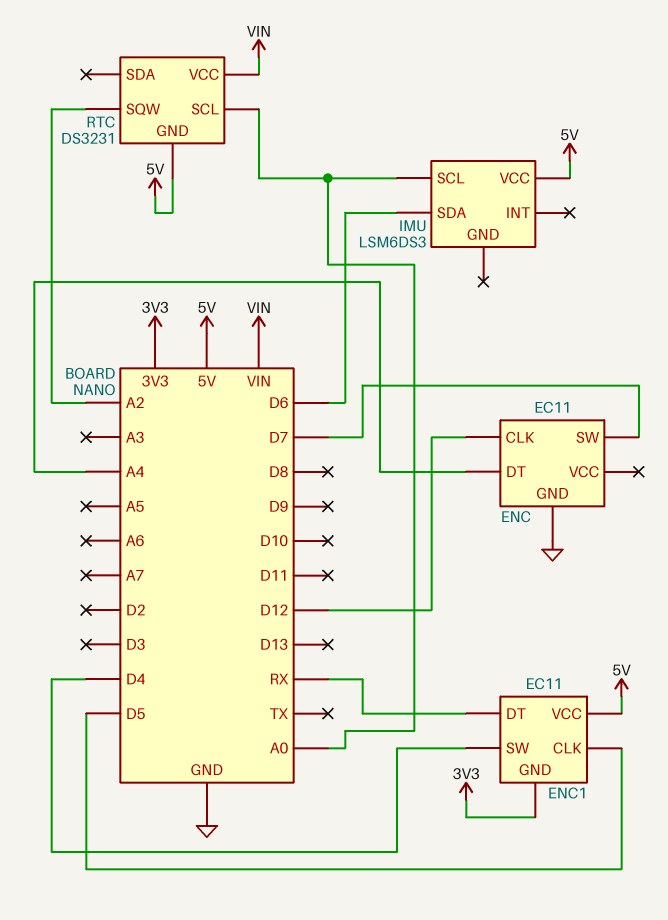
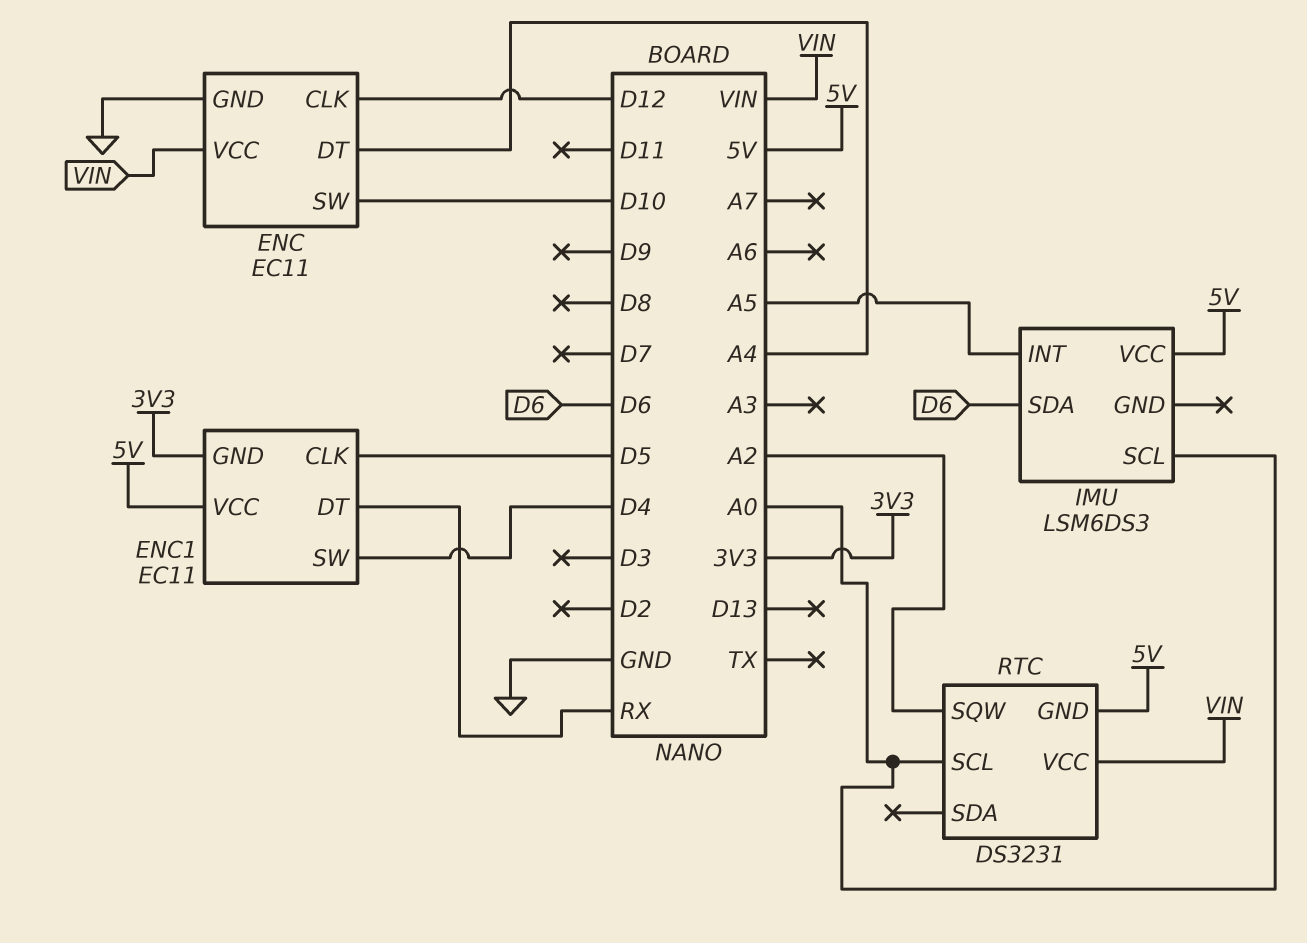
ENC pin SW: D7 -> D10
ENC pin VCC: none -> VIN
IMU pin INT: none -> A5

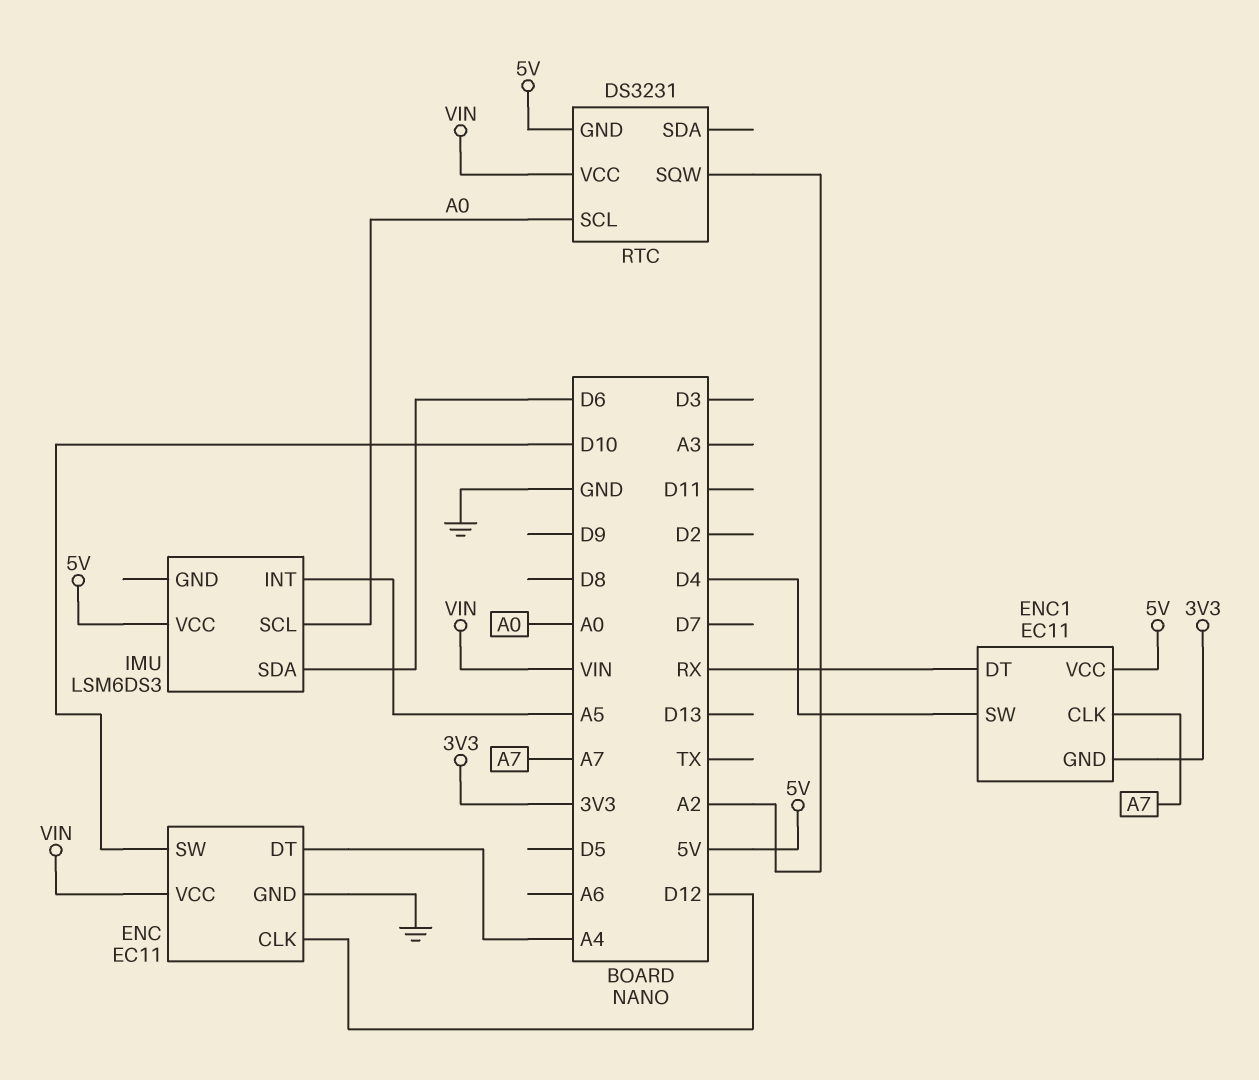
ENC1 pin CLK: D5 -> A7

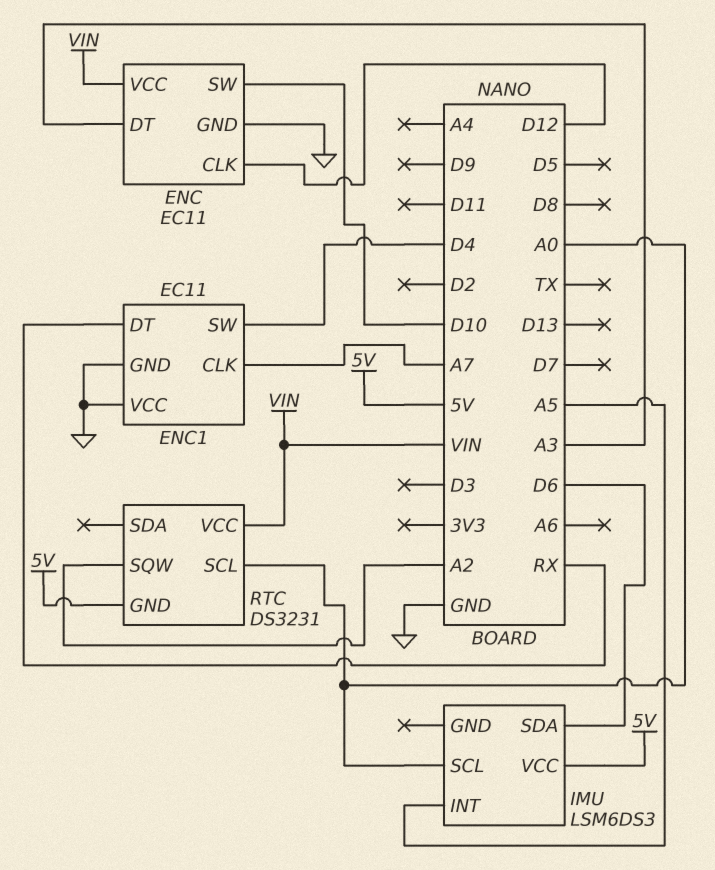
ENC pin DT: A4 -> A3
ENC1 pin GND: 3V3 -> GND
ENC1 pin VCC: 5V -> GND

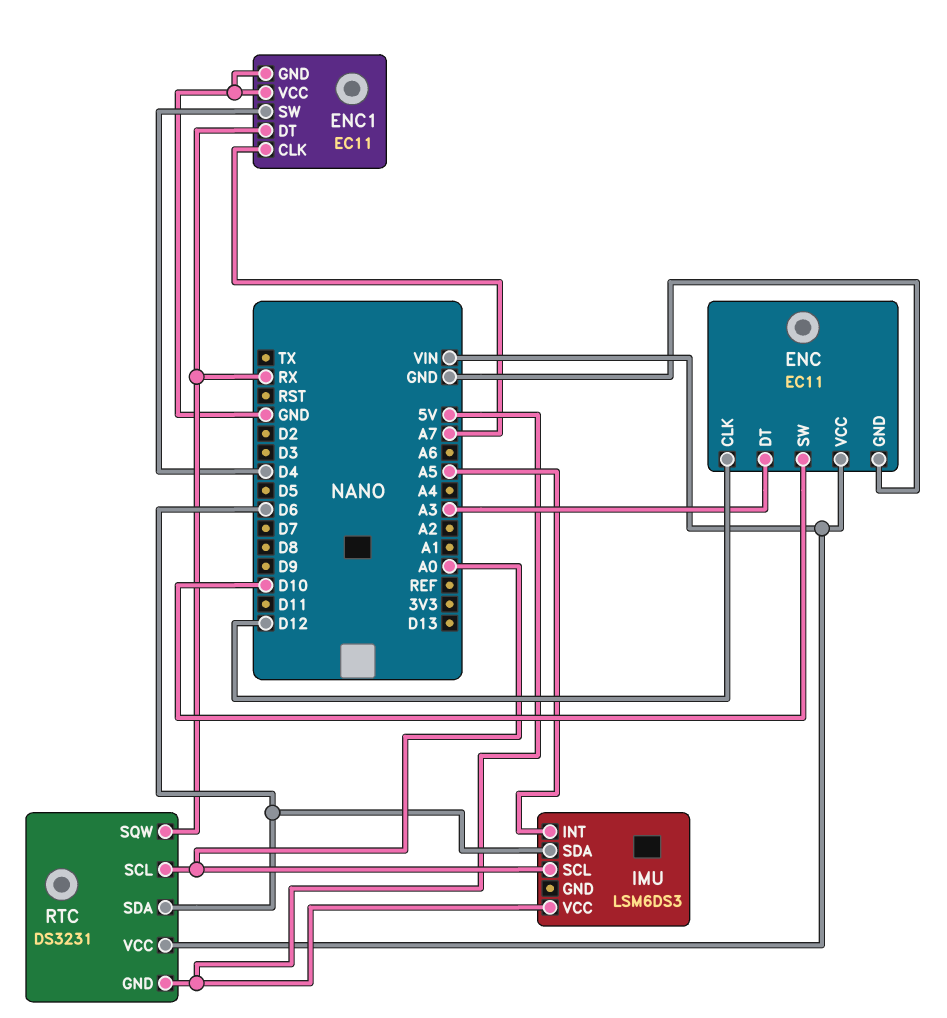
RTC pin SDA: none -> D6
RTC pin SQW: A2 -> RX

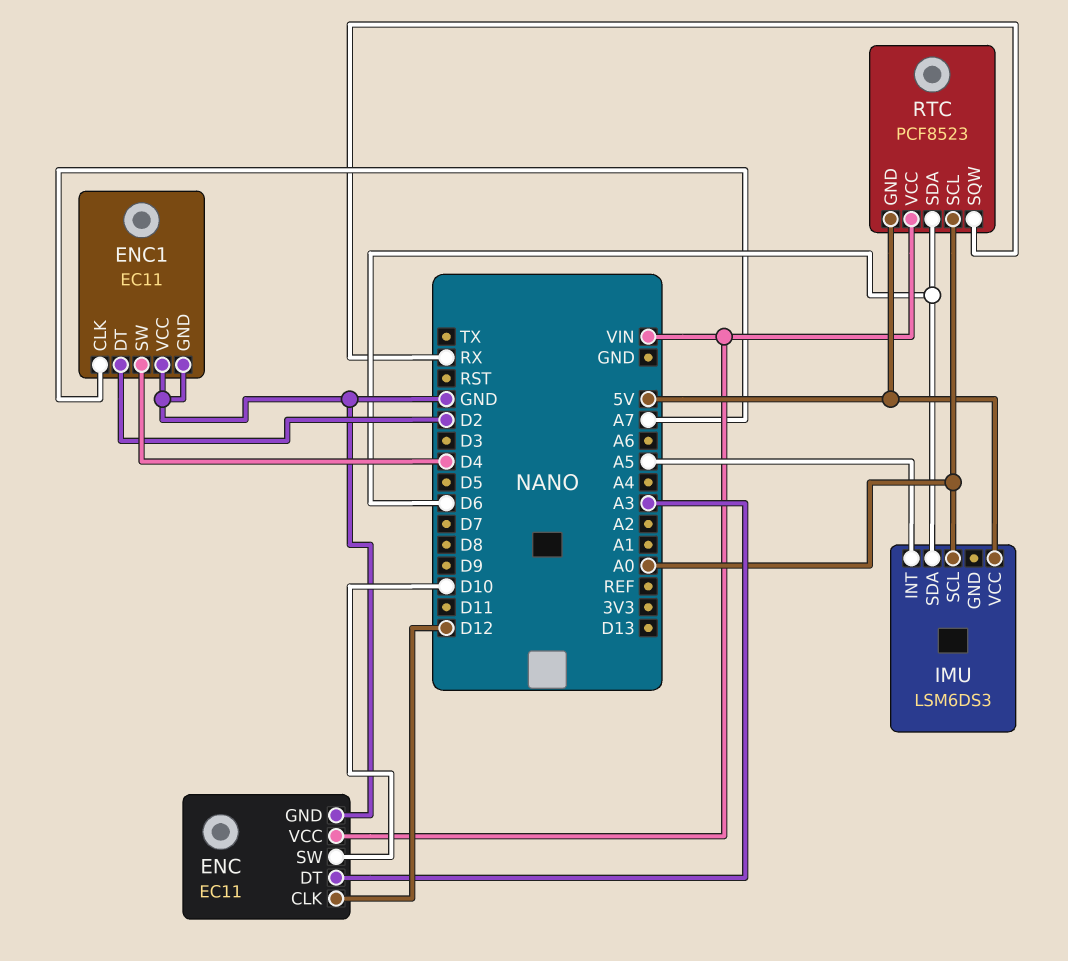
ENC1 pin DT: RX -> D2
RTC: DS3231 -> PCF8523

